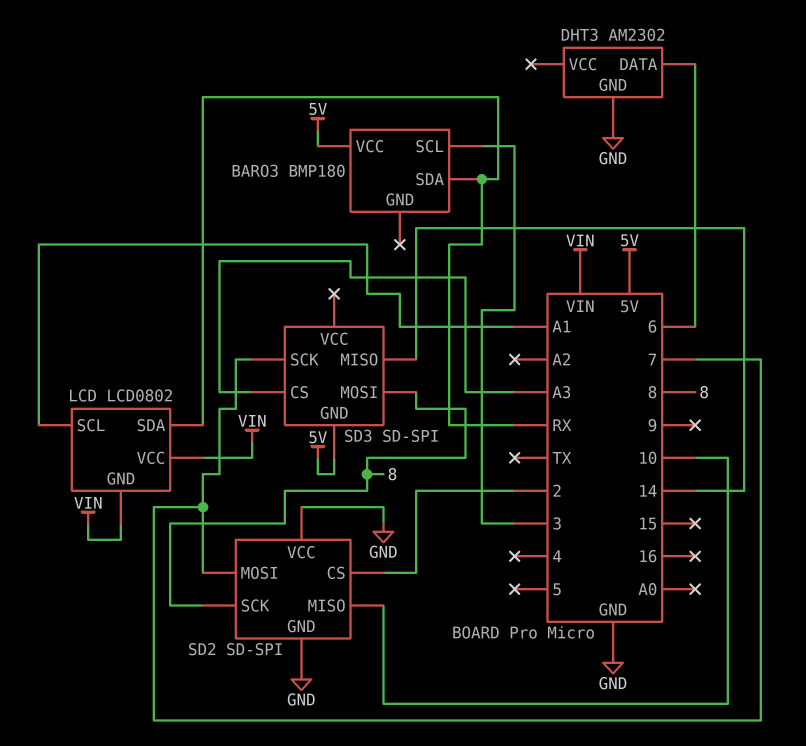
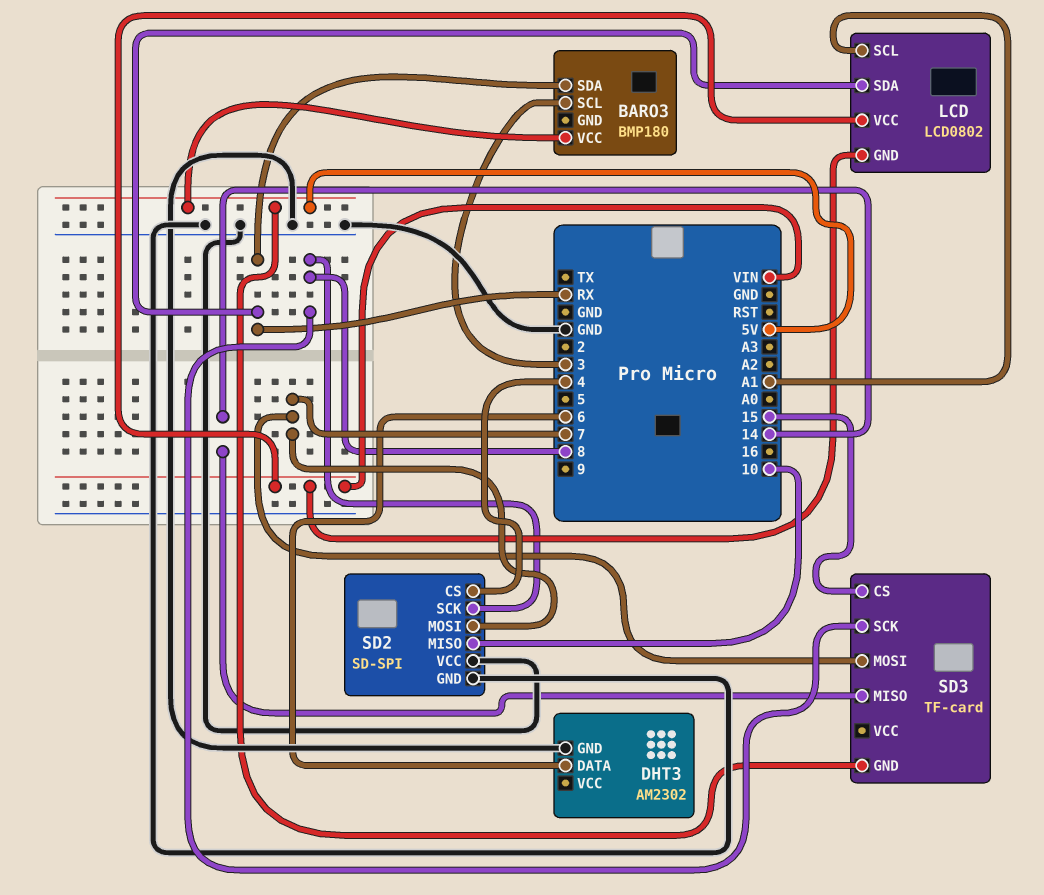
SD2 pin CS: 2 -> 4
SD3: SD-SPI -> TF-card
SD3 pin CS: A3 -> 15
SD3 pin MOSI: 8 -> 7
SD3 pin SCK: 7 -> 8

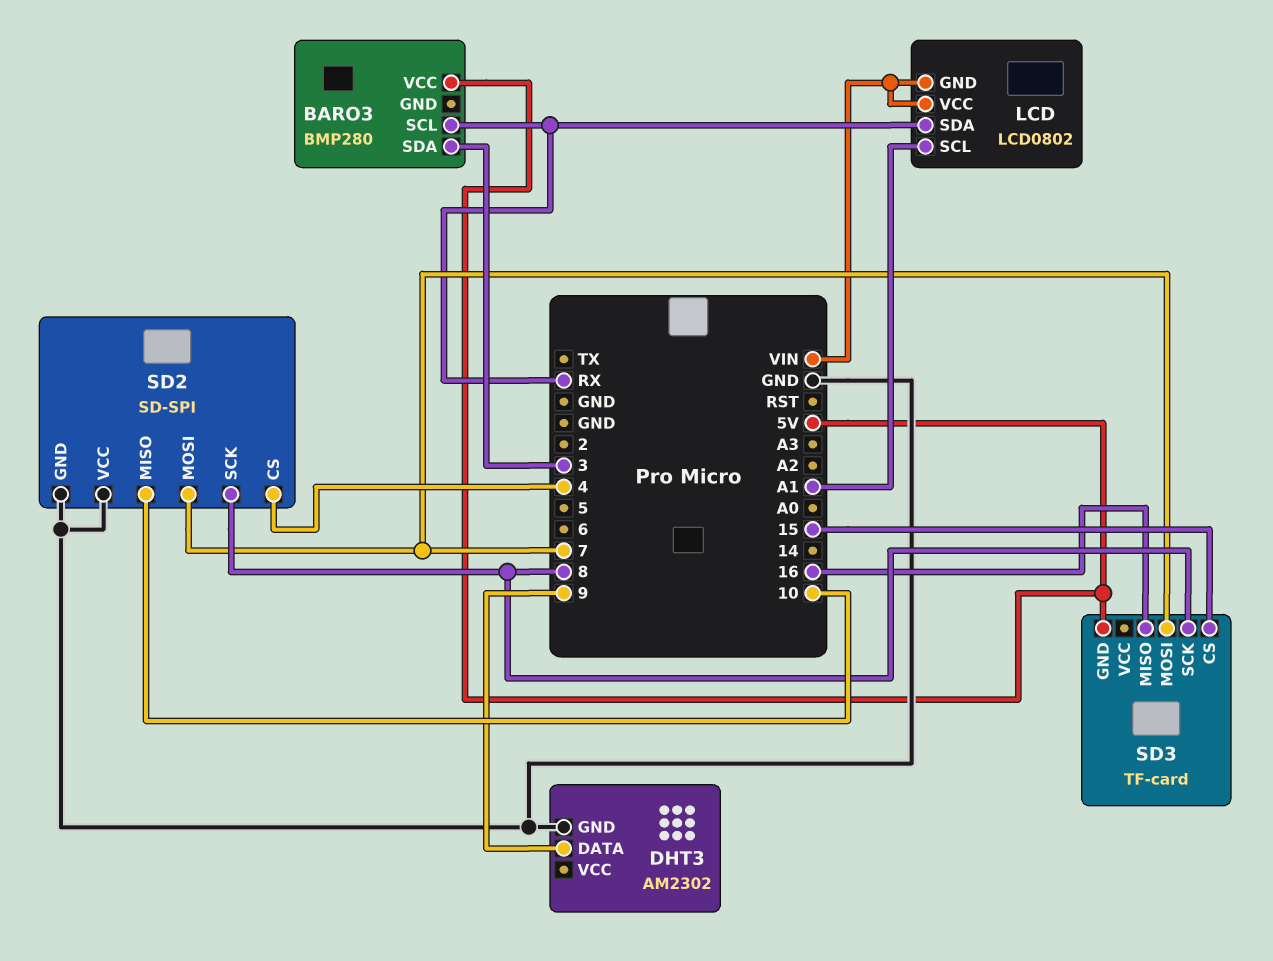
BARO3: BMP180 -> BMP280
BARO3 pin SCL: 3 -> RX
BARO3 pin SDA: RX -> 3
DHT3 pin DATA: 6 -> 9
SD3 pin MISO: 14 -> 16

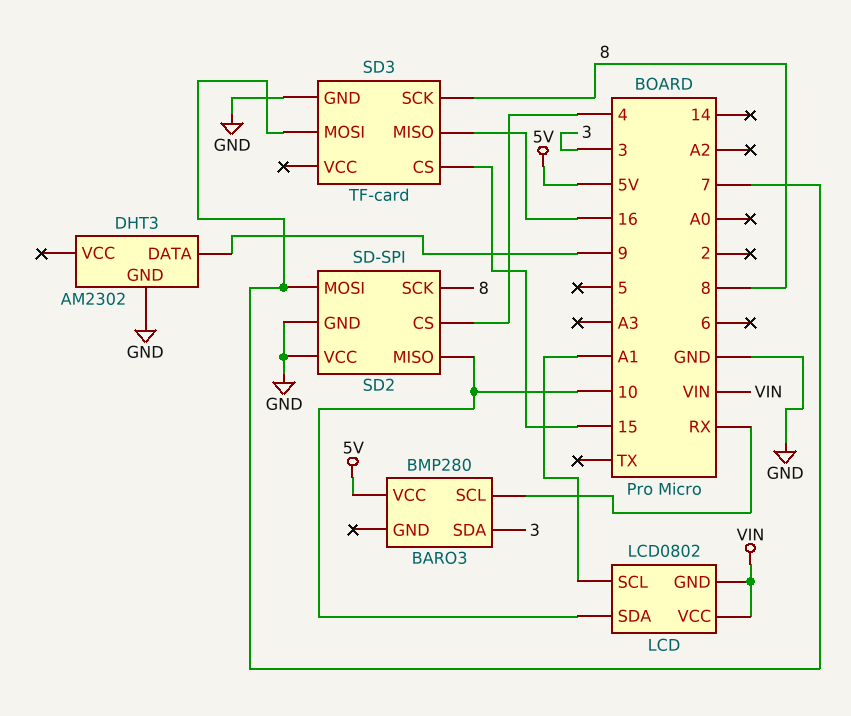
LCD pin SDA: RX -> 10
SD3 pin GND: 5V -> GND

